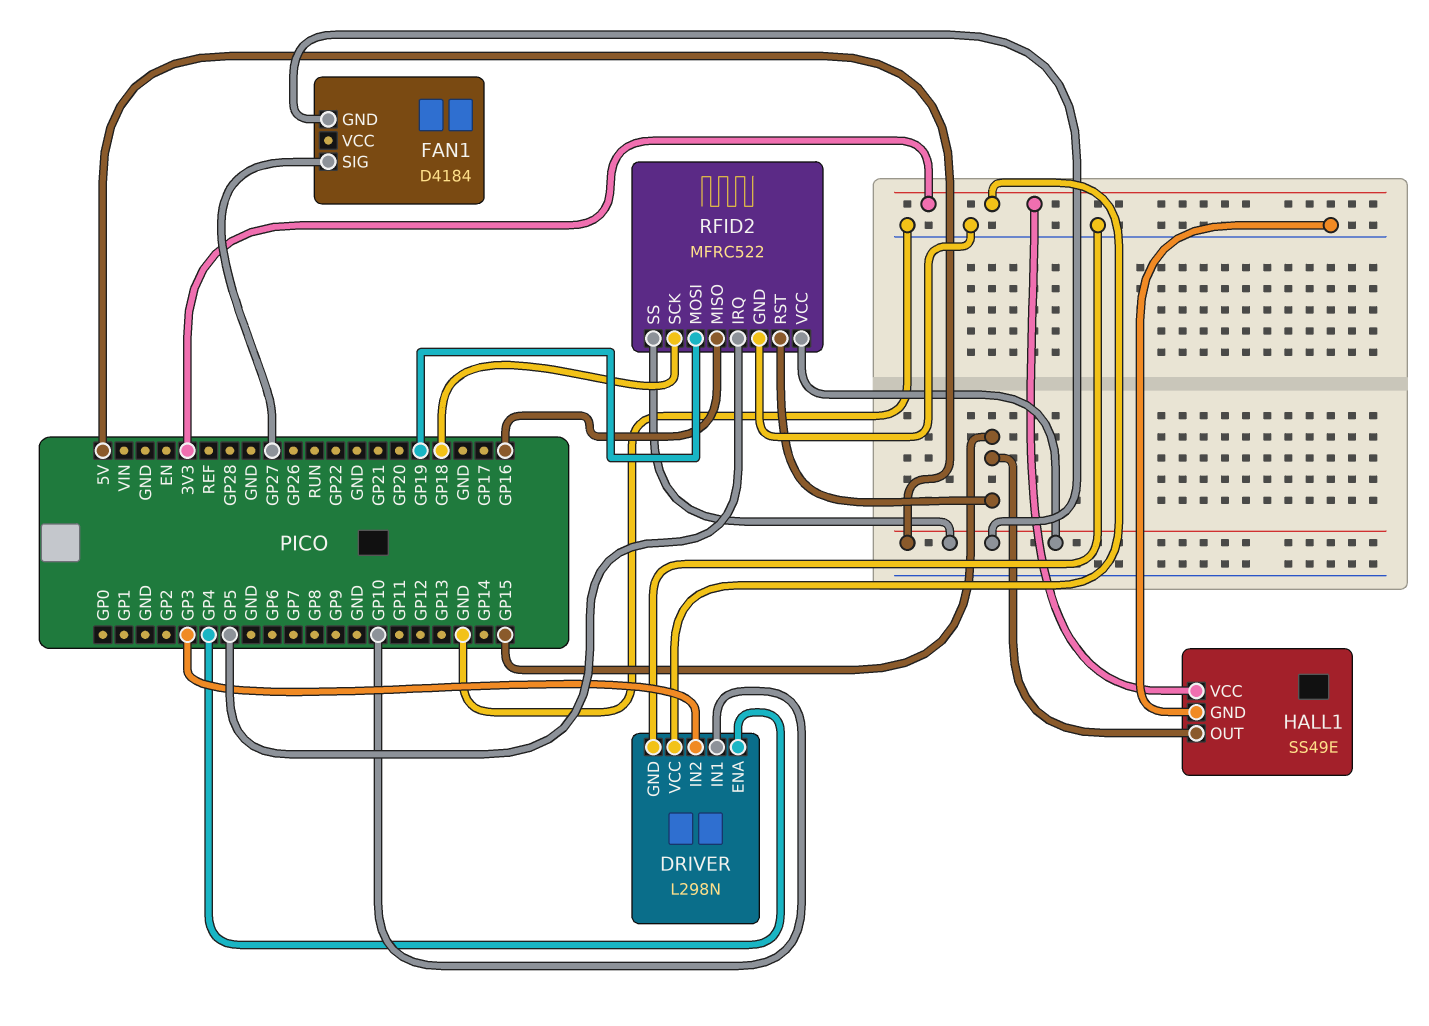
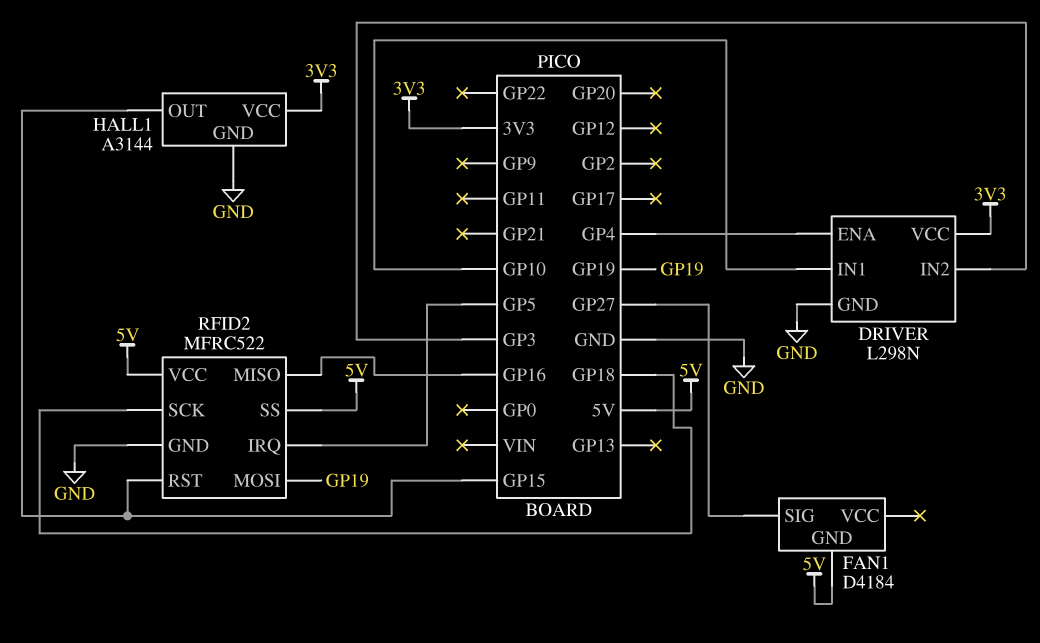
HALL1: SS49E -> A3144

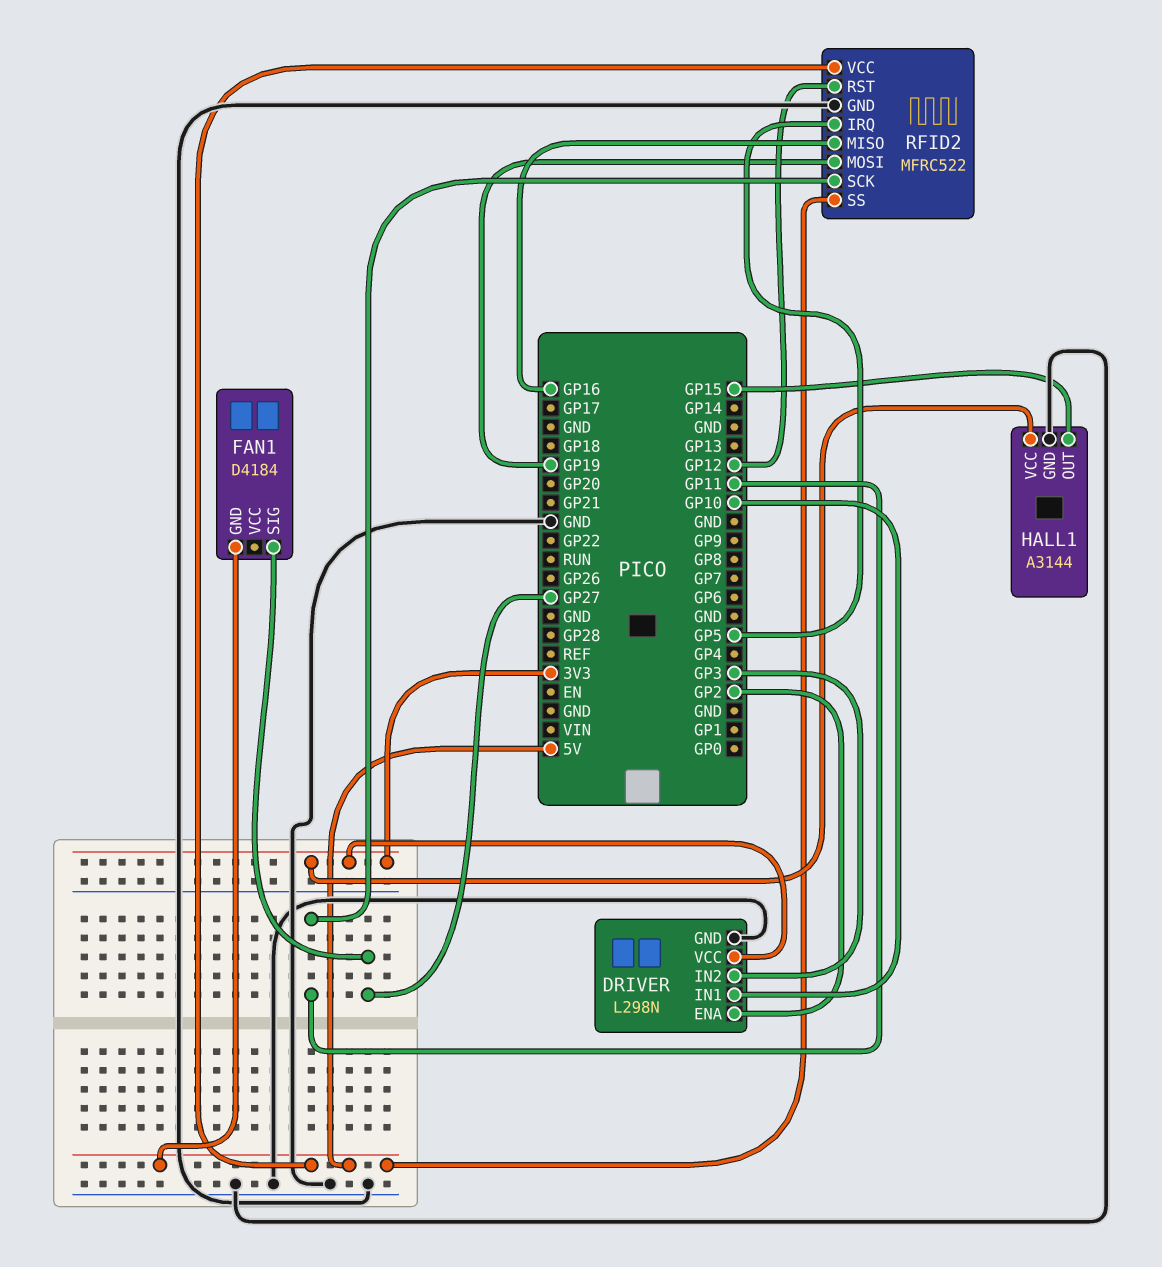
DRIVER pin ENA: GP4 -> GP2
RFID2 pin RST: GP15 -> GP12
RFID2 pin SCK: GP18 -> GP11

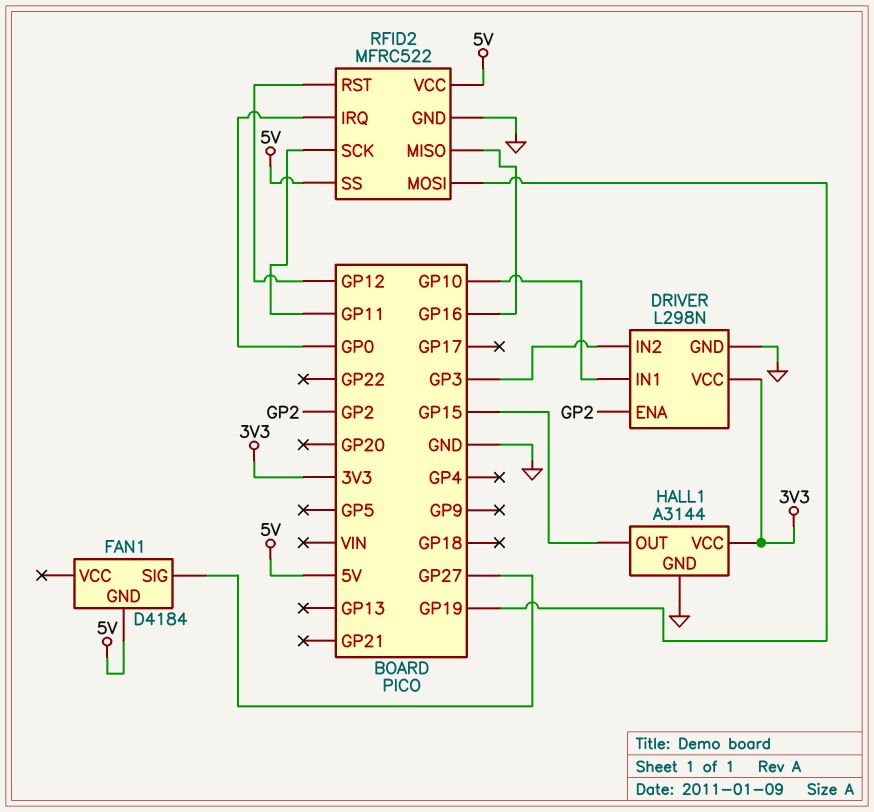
RFID2 pin IRQ: GP5 -> GP0

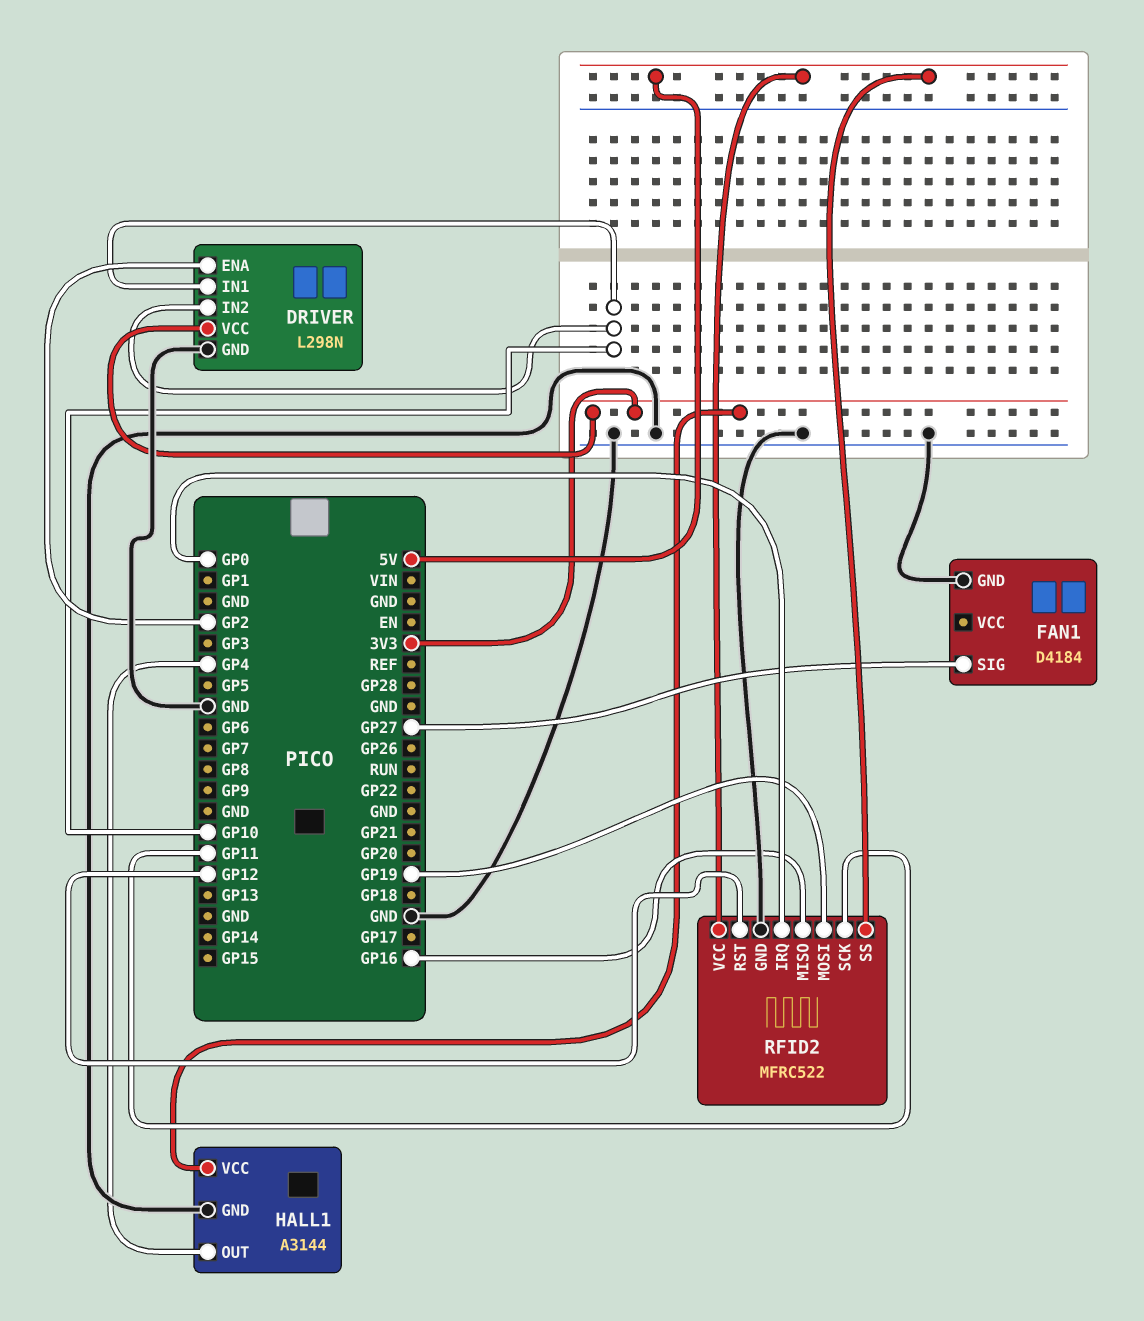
DRIVER pin IN2: GP3 -> GP10
FAN1 pin GND: 5V -> GND
HALL1 pin OUT: GP15 -> GP4

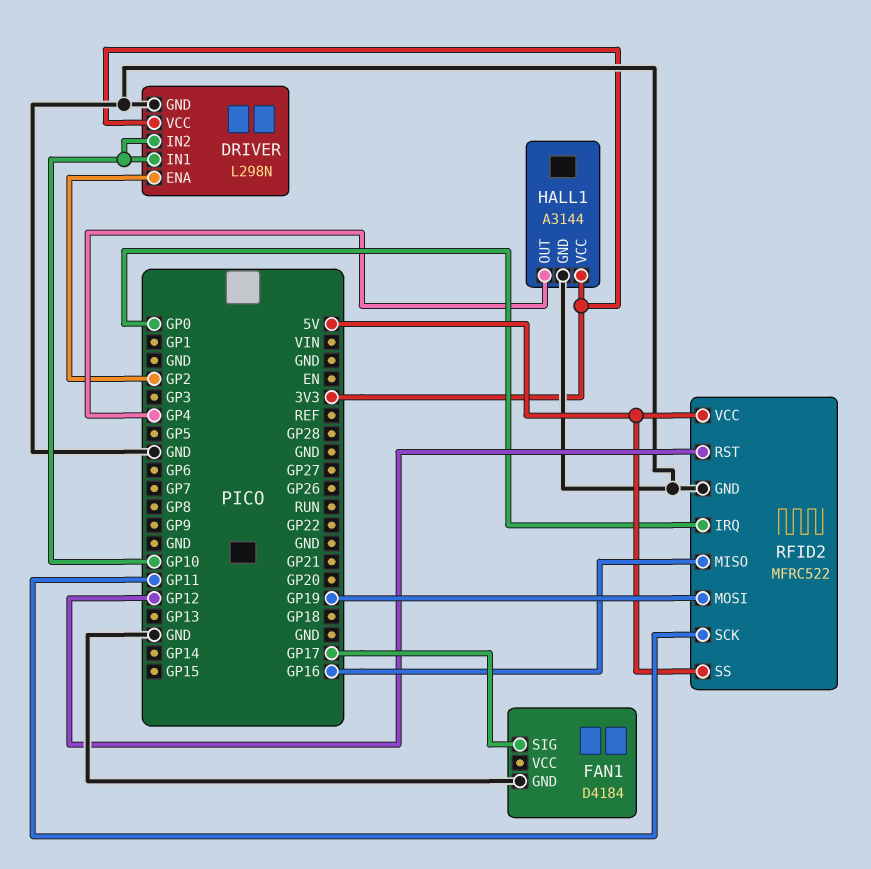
FAN1 pin SIG: GP27 -> GP17

